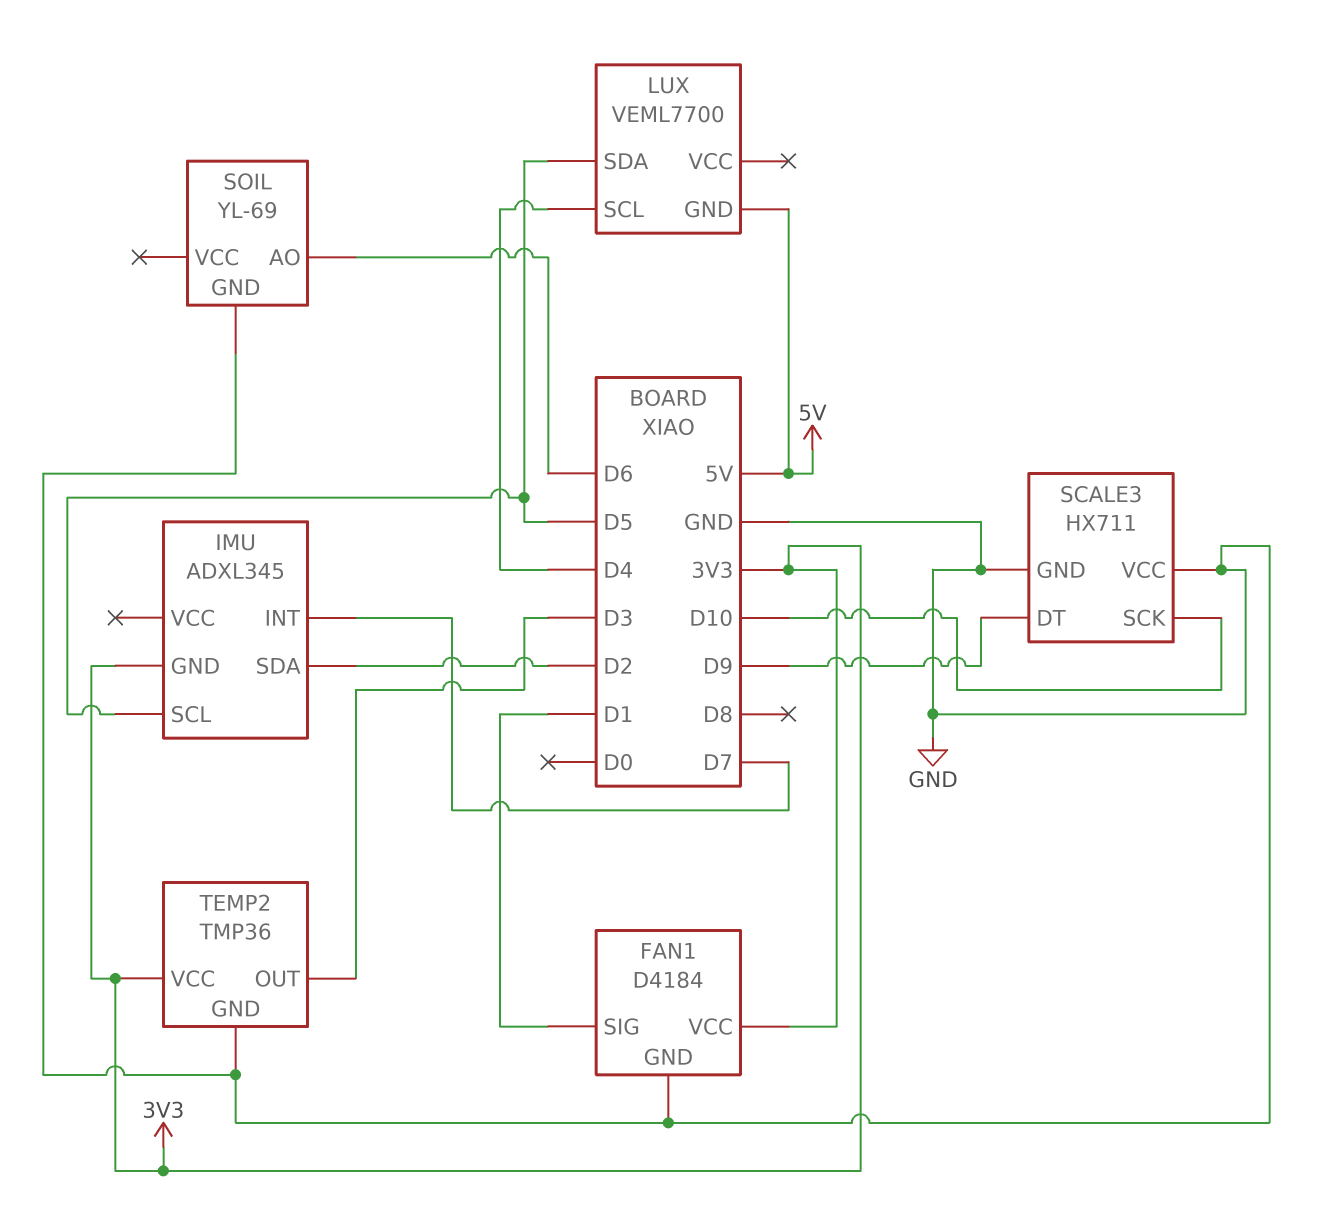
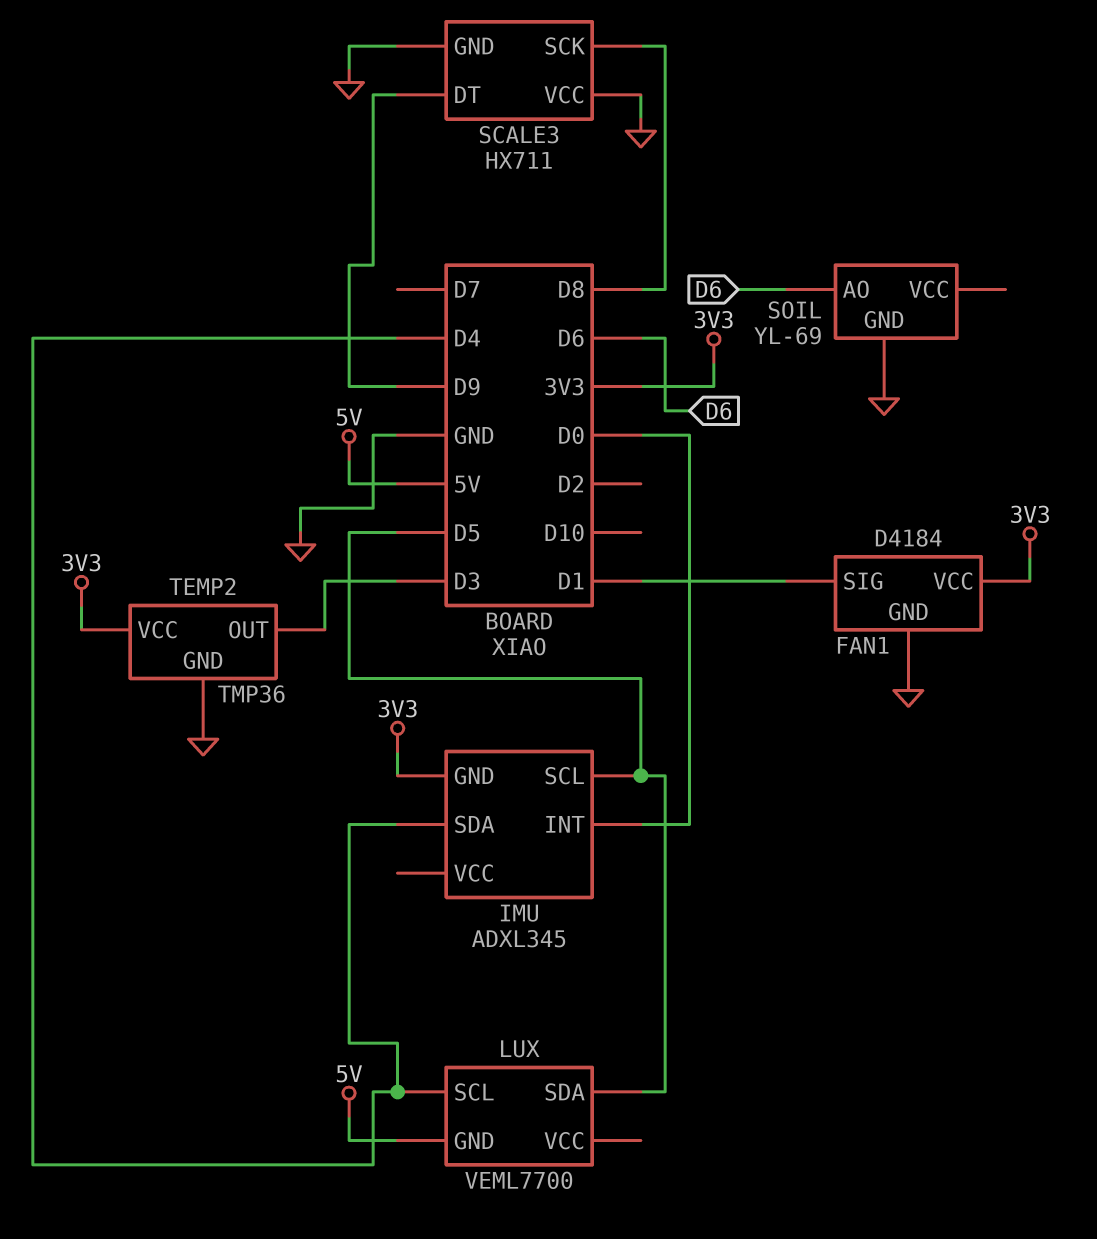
IMU pin INT: D7 -> D0
IMU pin SDA: D2 -> D4
SCALE3 pin SCK: D10 -> D8

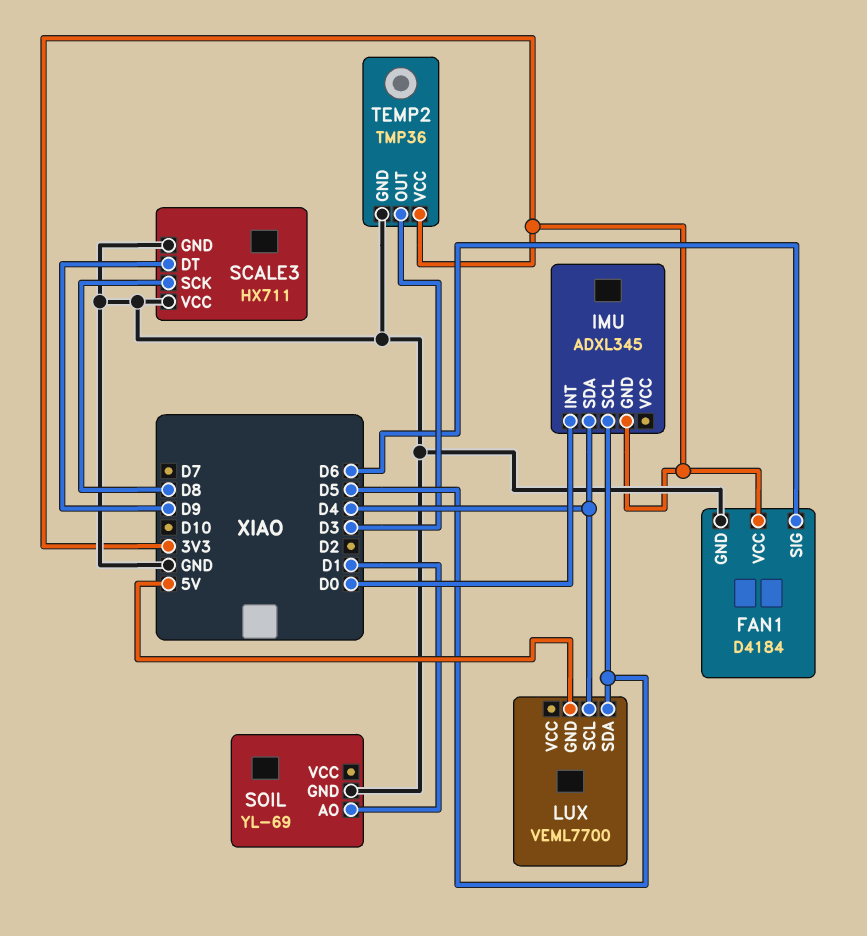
FAN1 pin SIG: D1 -> D6
SOIL pin AO: D6 -> D1

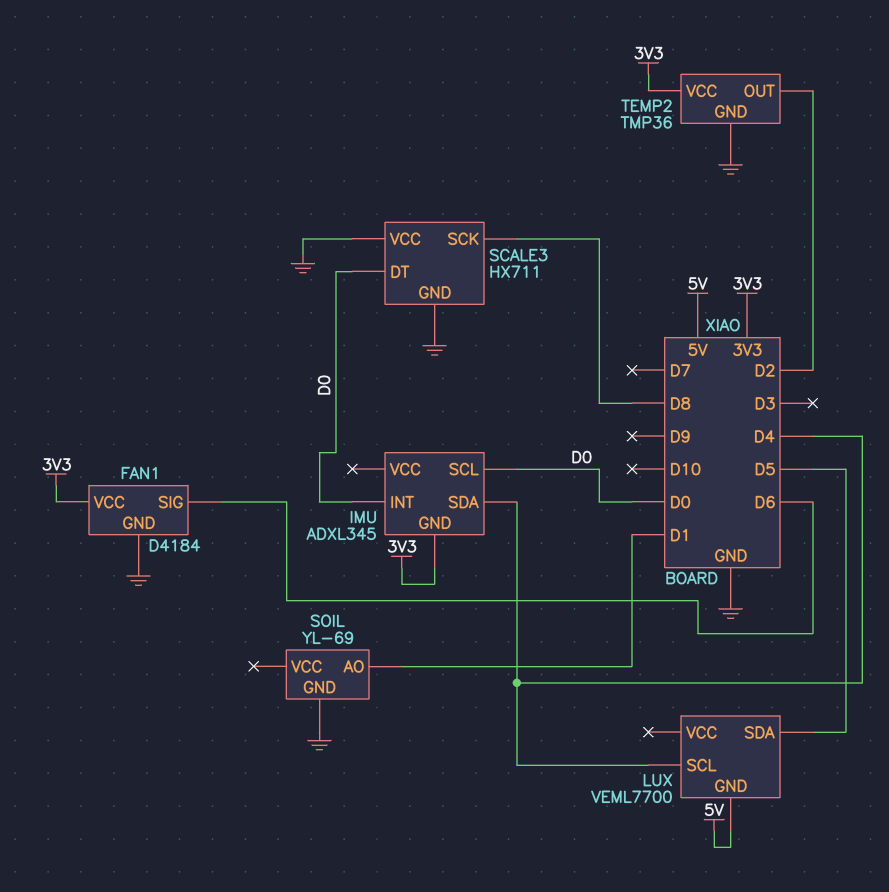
IMU pin SCL: D5 -> D0
SCALE3 pin DT: D9 -> D0
TEMP2 pin OUT: D3 -> D2

